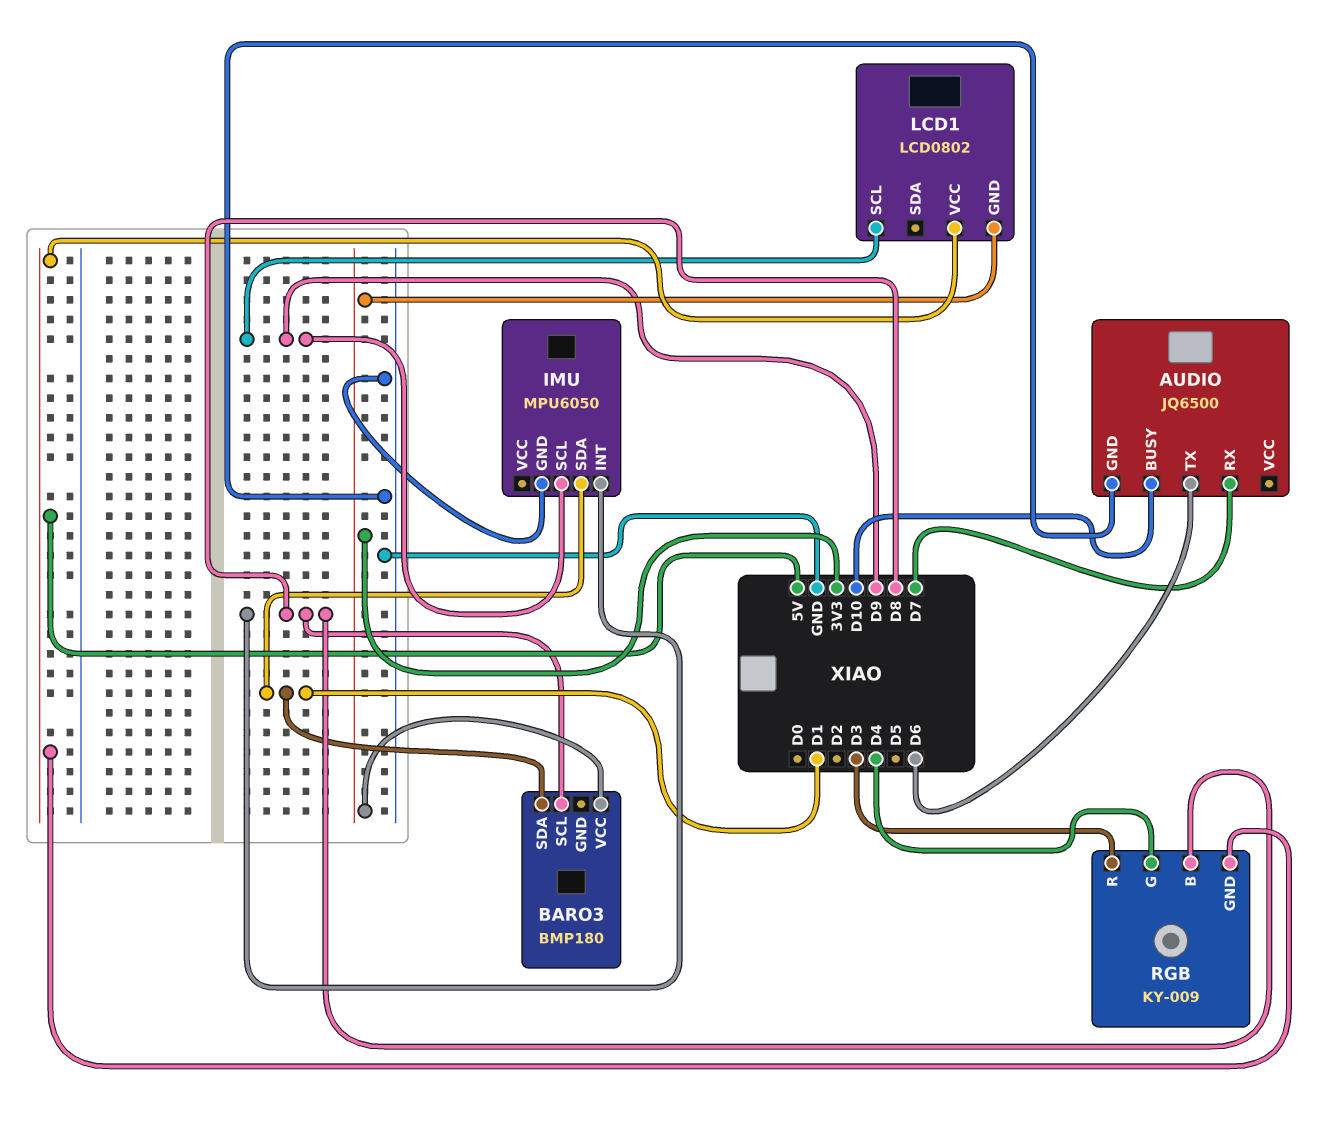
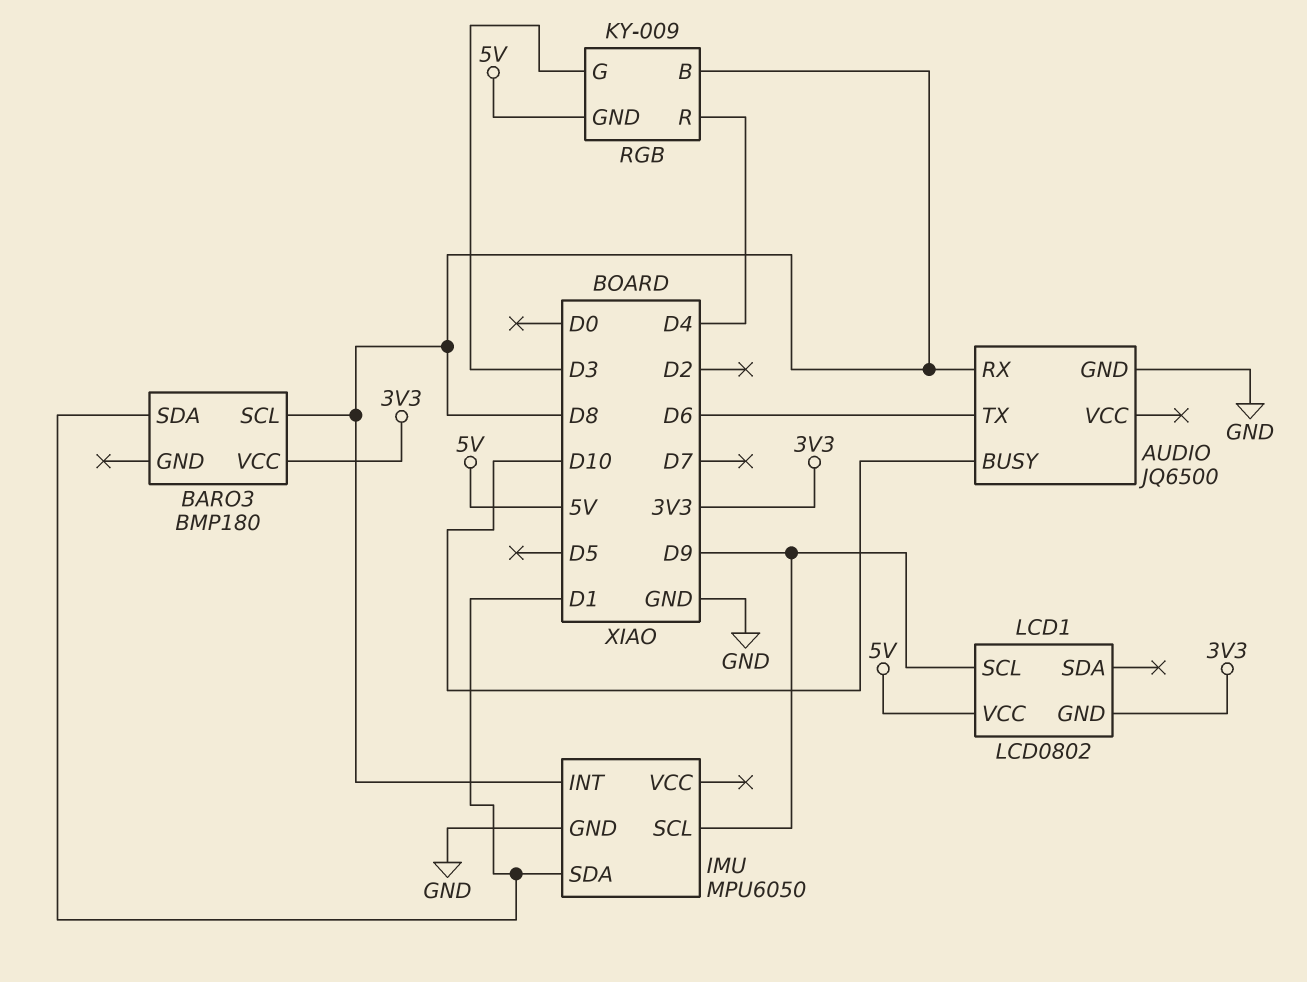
AUDIO pin RX: D7 -> D8
RGB pin G: D4 -> D3
RGB pin R: D3 -> D4

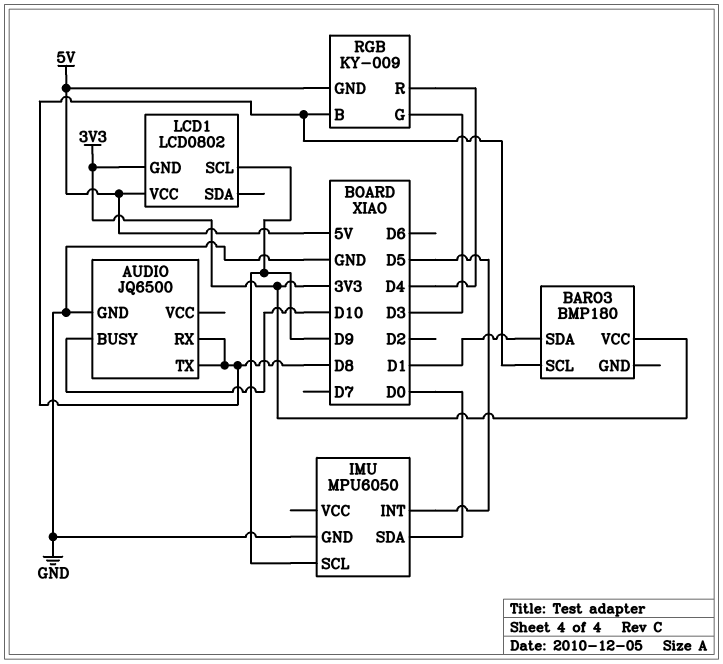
AUDIO pin TX: D6 -> D8
IMU pin INT: D8 -> D5
IMU pin SDA: D1 -> D0

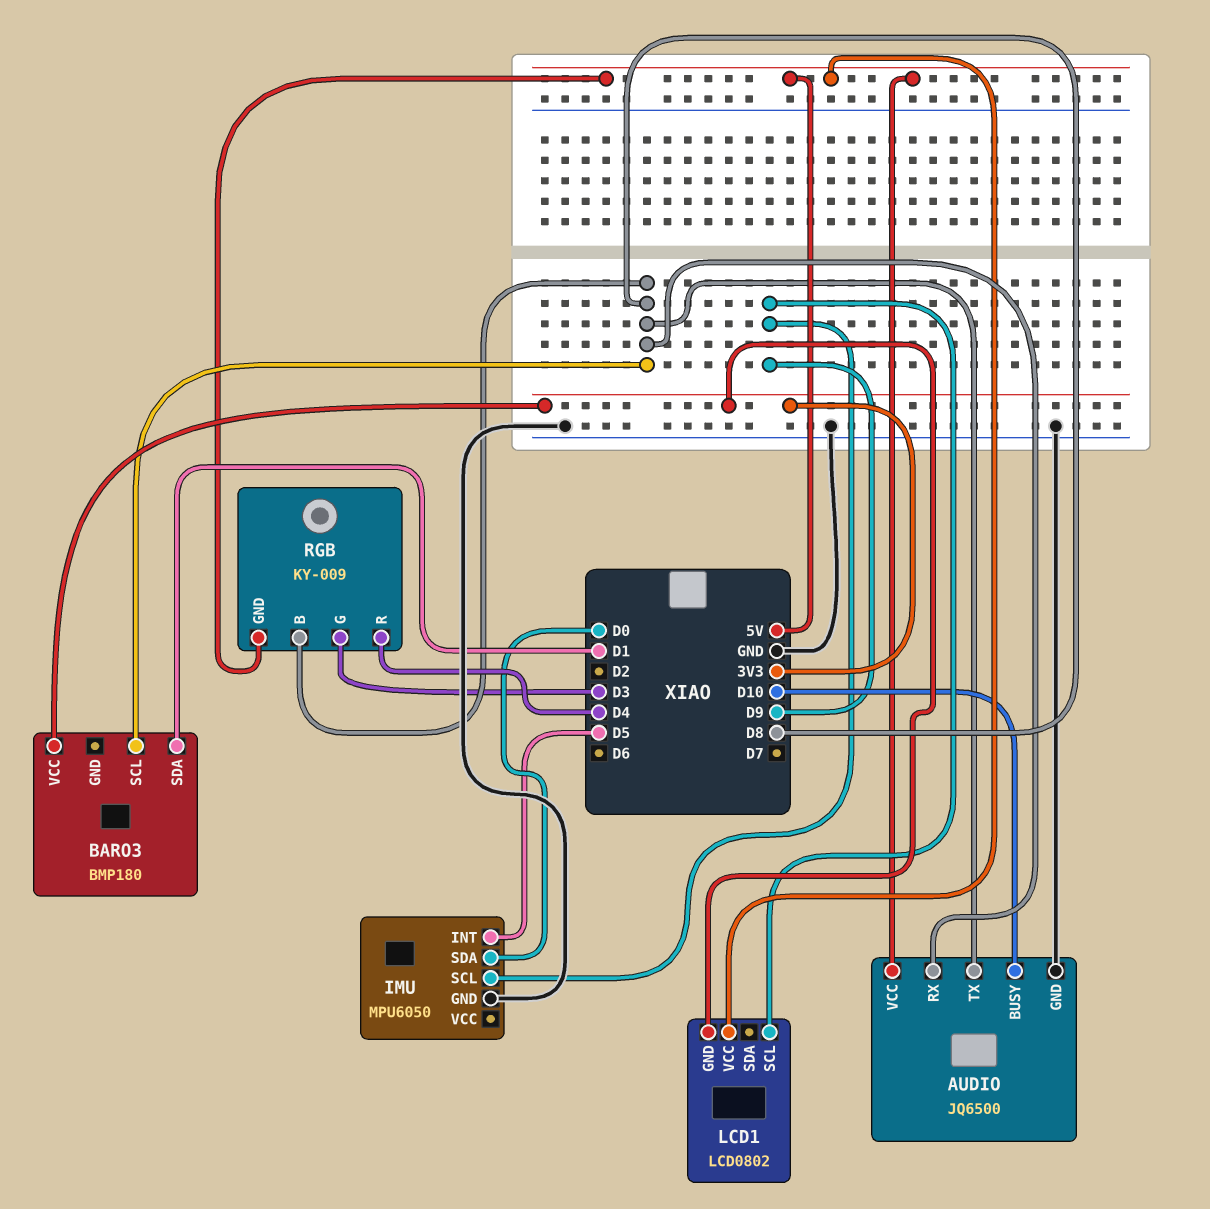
AUDIO pin VCC: none -> 5V

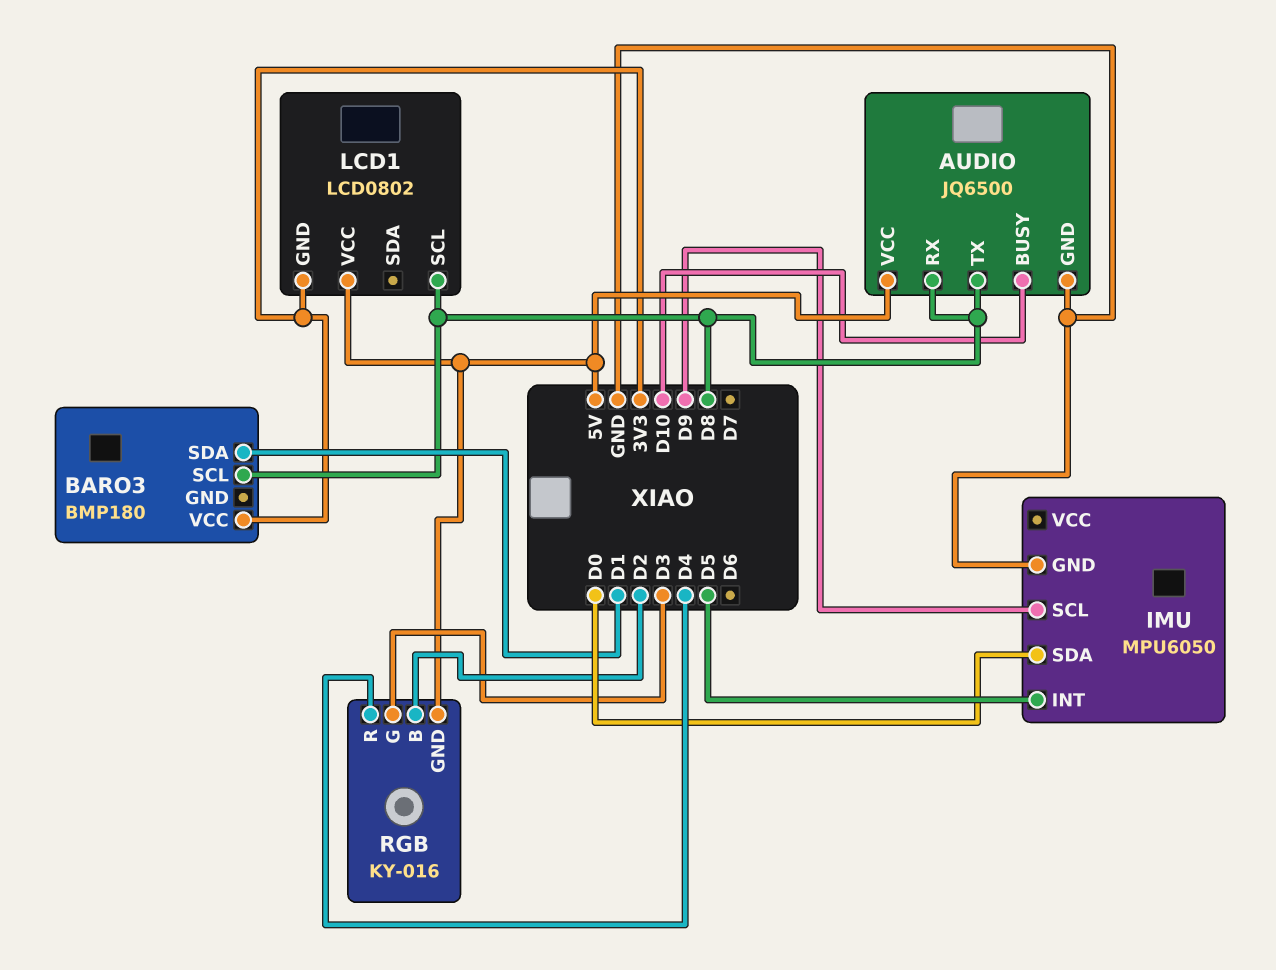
LCD1 pin SCL: D9 -> D8
RGB: KY-009 -> KY-016
RGB pin B: D8 -> D2

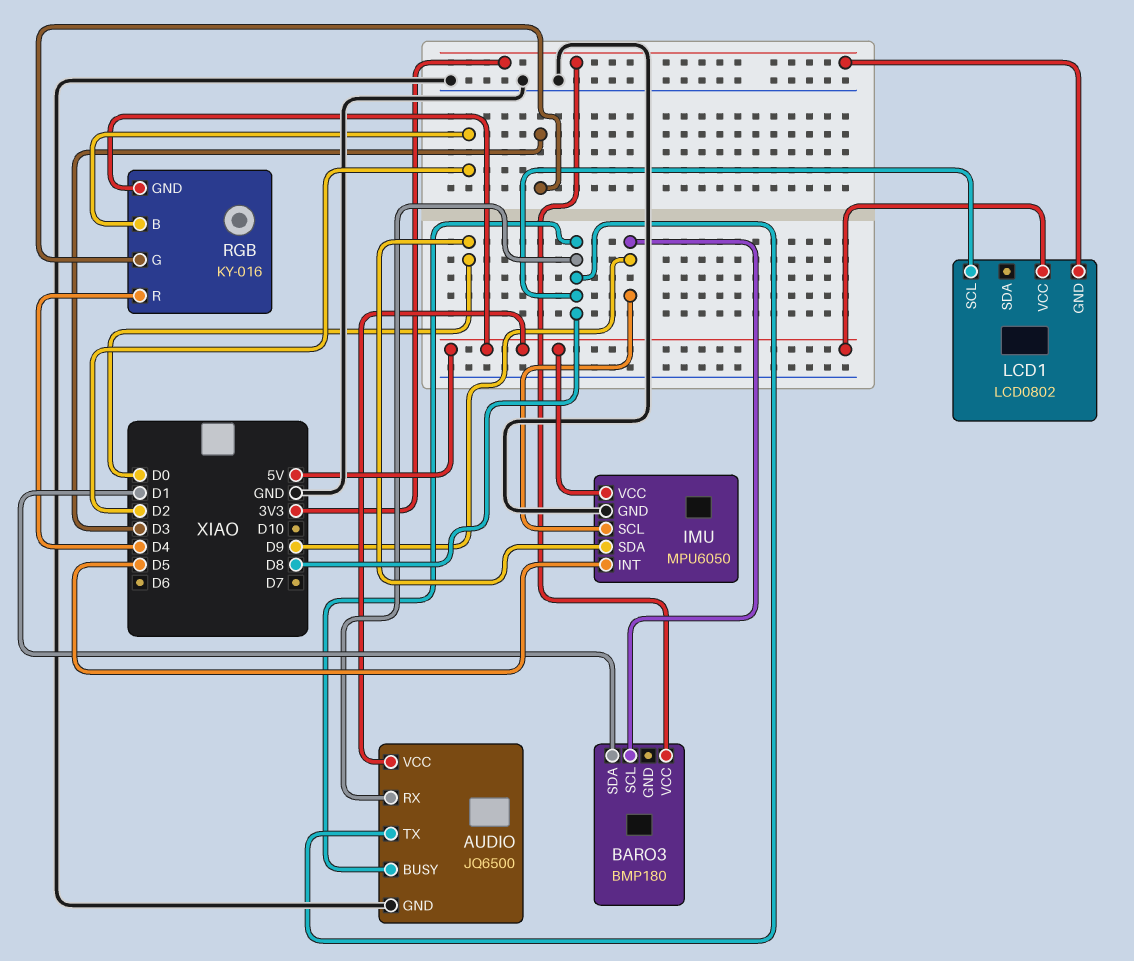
AUDIO pin BUSY: D10 -> D8
BARO3 pin SCL: D8 -> D9
IMU pin VCC: none -> 5V

